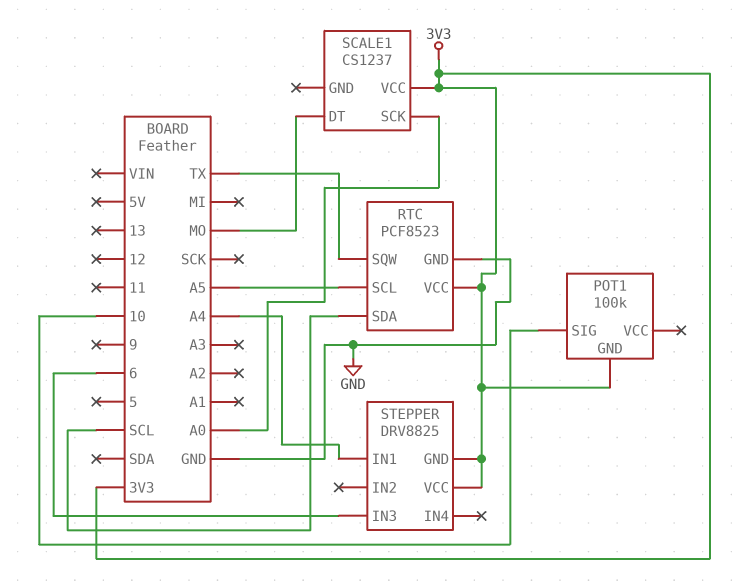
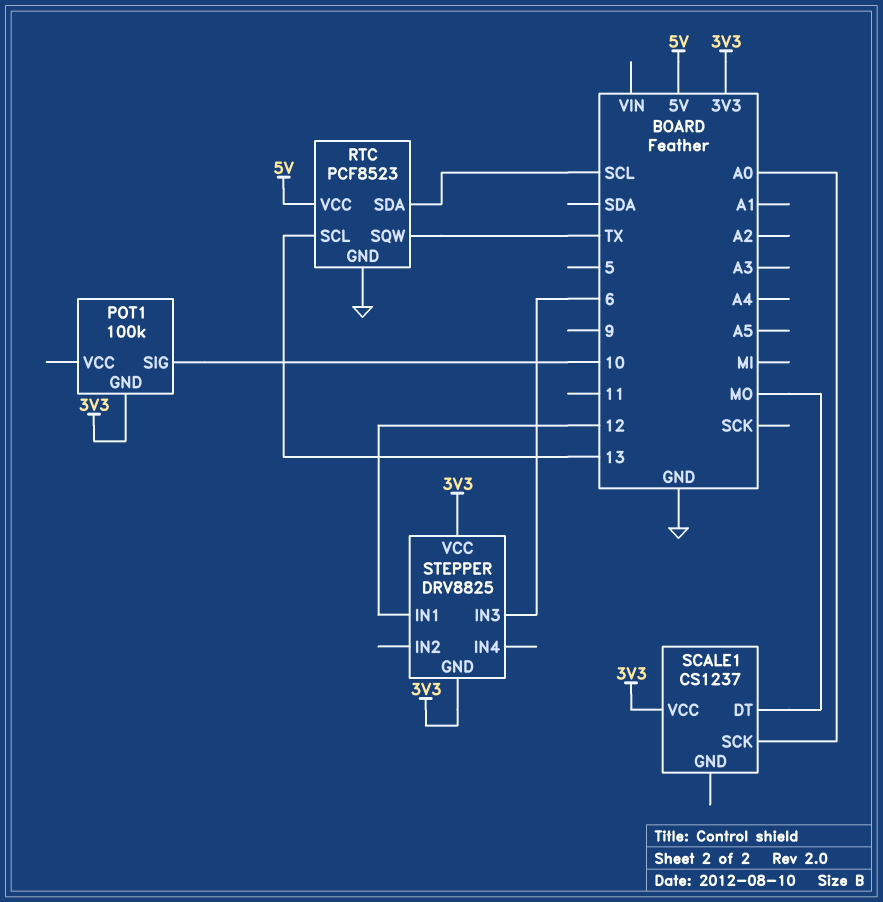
RTC pin SCL: A5 -> 13
RTC pin VCC: 3V3 -> 5V
STEPPER pin IN1: A4 -> 12

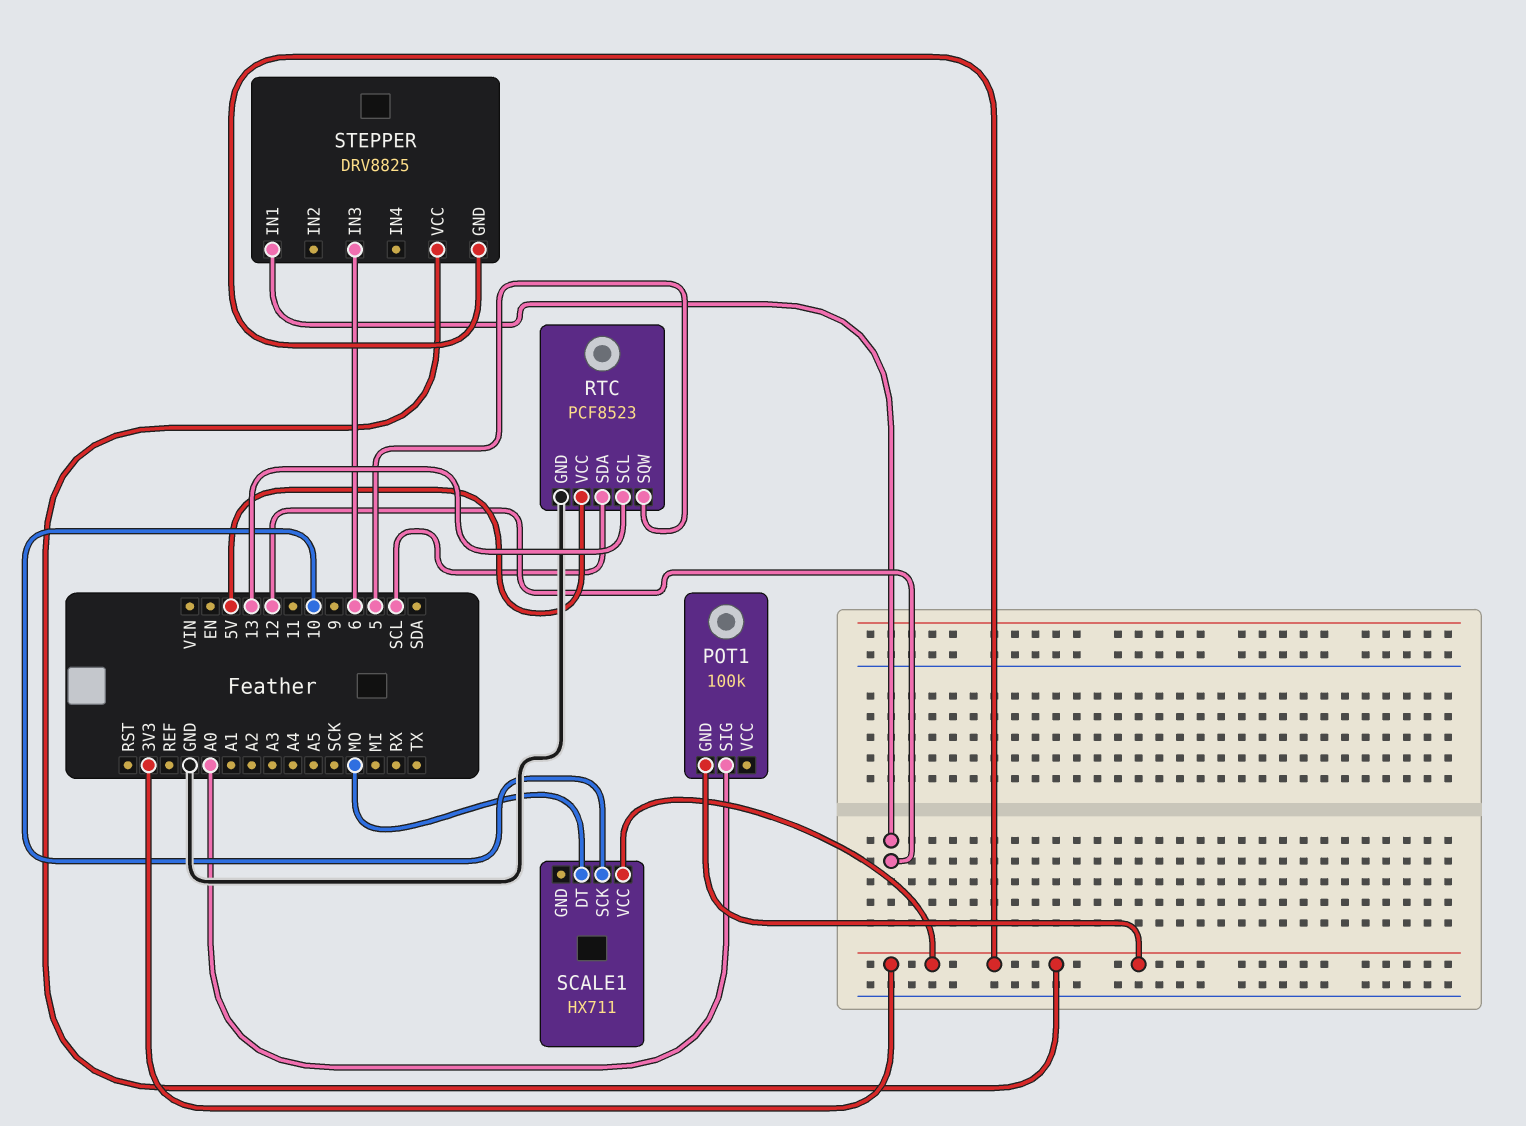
POT1 pin SIG: 10 -> A0
RTC pin SQW: TX -> 5
SCALE1: CS1237 -> HX711
SCALE1 pin SCK: A0 -> 10

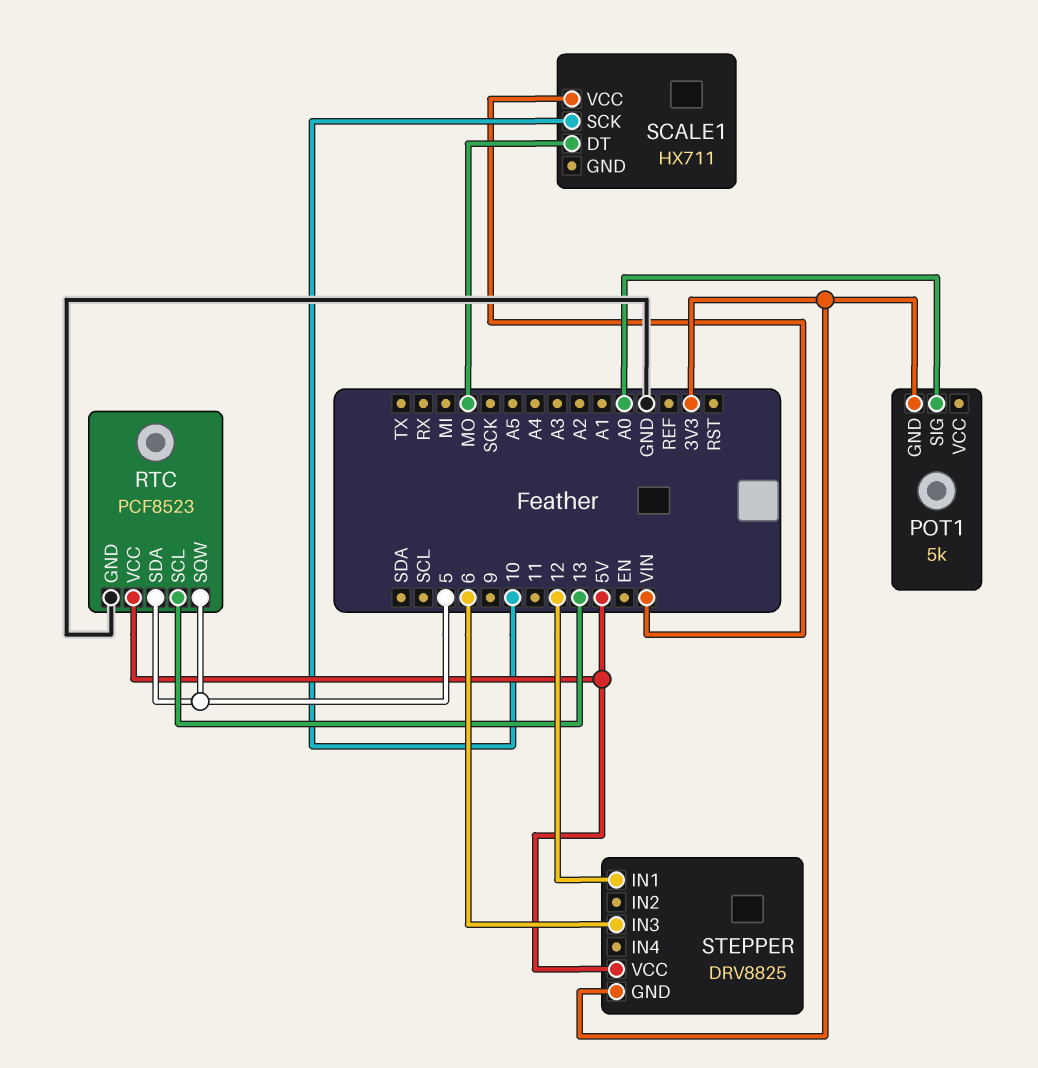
POT1: 100k -> 5k
RTC pin SDA: SCL -> 5
SCALE1 pin VCC: 3V3 -> VIN
STEPPER pin VCC: 3V3 -> 5V

